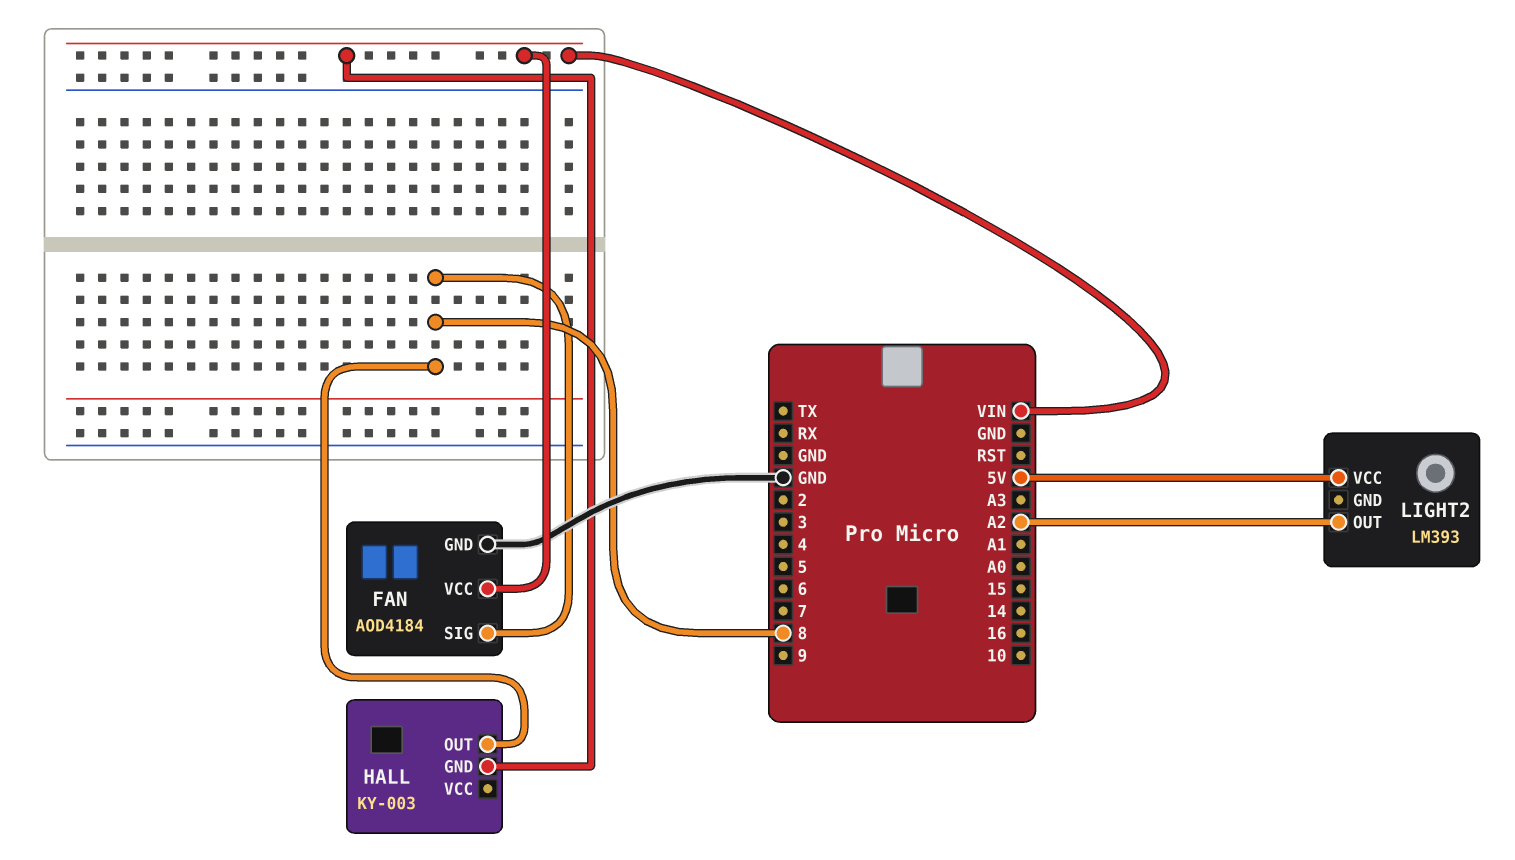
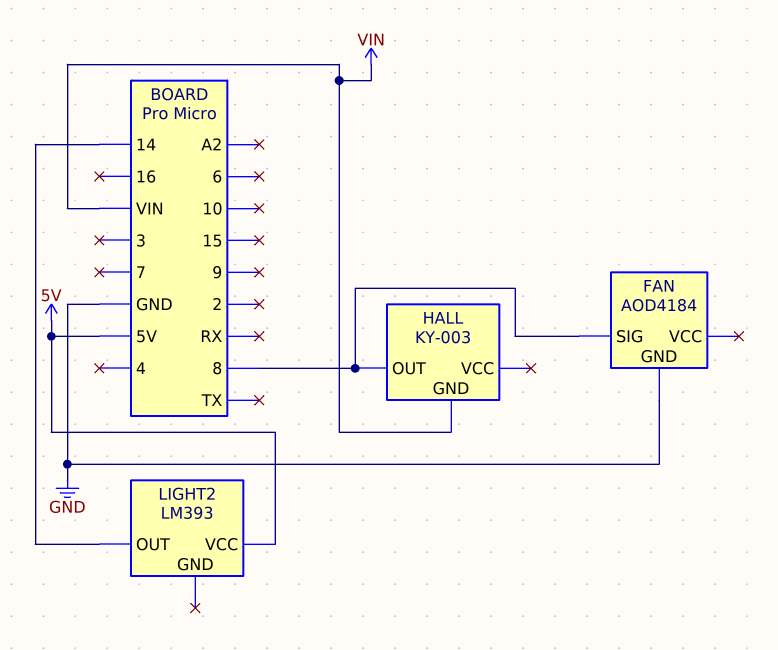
FAN pin VCC: VIN -> none
LIGHT2 pin OUT: A2 -> 14

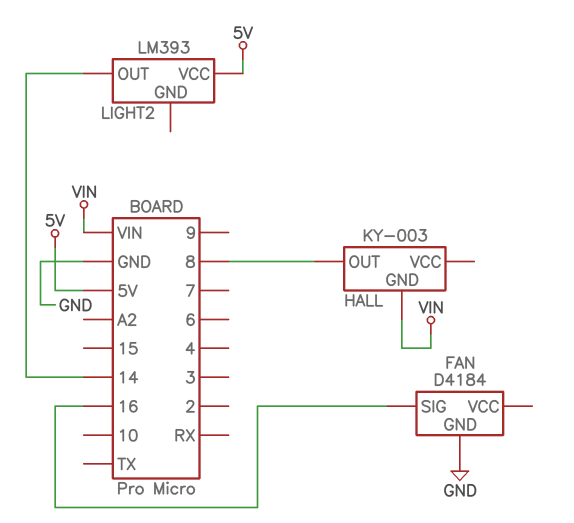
FAN: AOD4184 -> D4184
FAN pin SIG: 8 -> 16

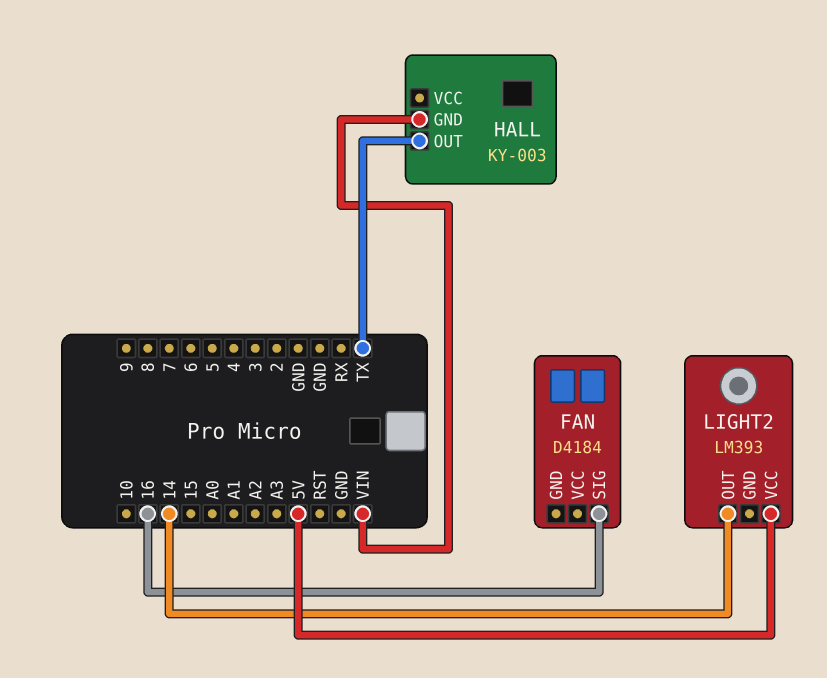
FAN pin GND: GND -> none
HALL pin OUT: 8 -> TX

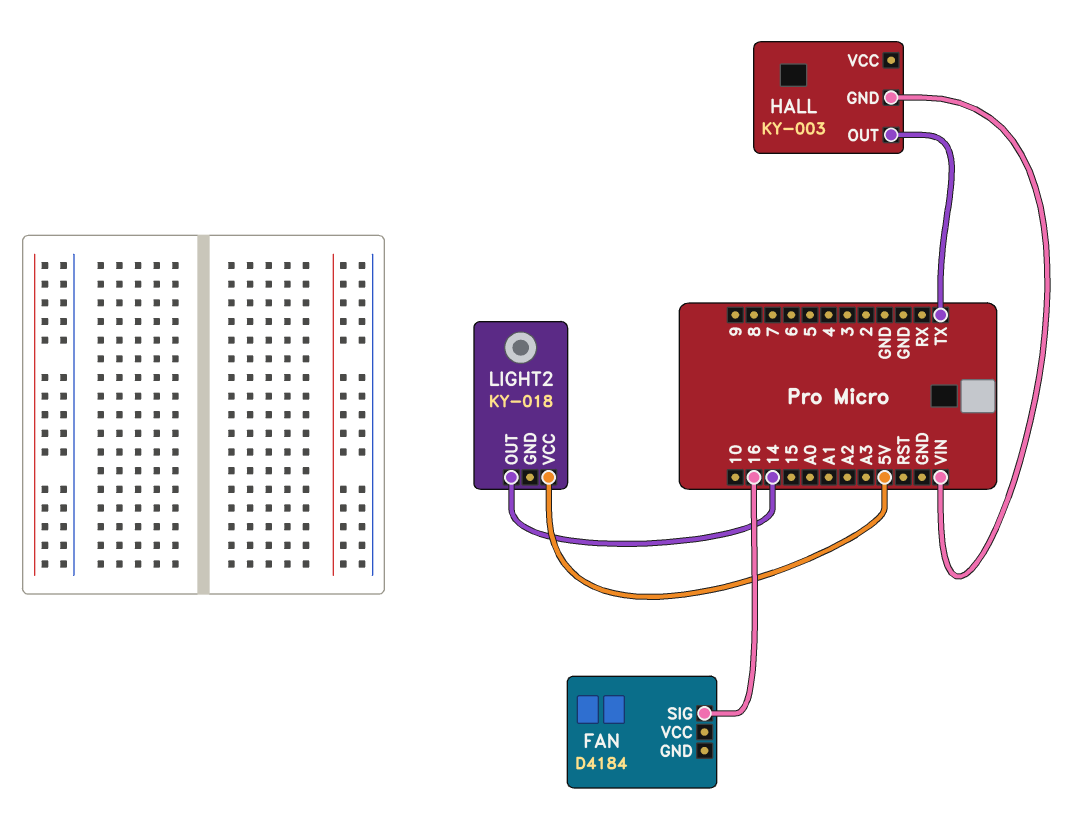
LIGHT2: LM393 -> KY-018

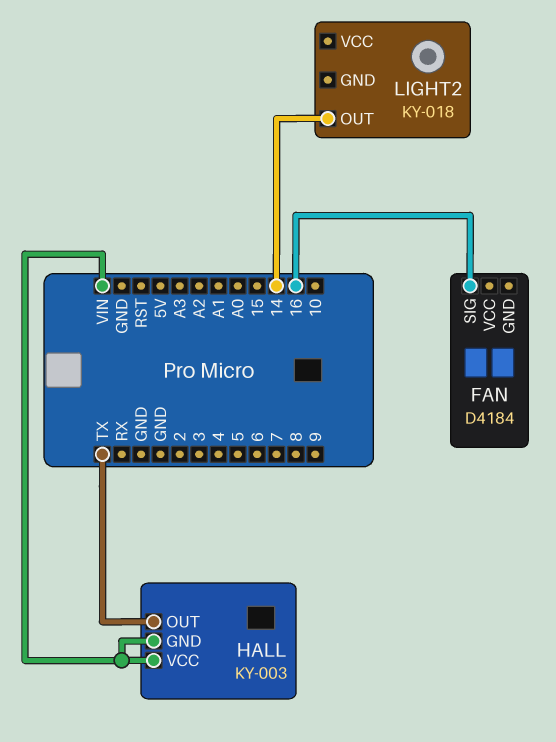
HALL pin VCC: none -> VIN
LIGHT2 pin VCC: 5V -> none

